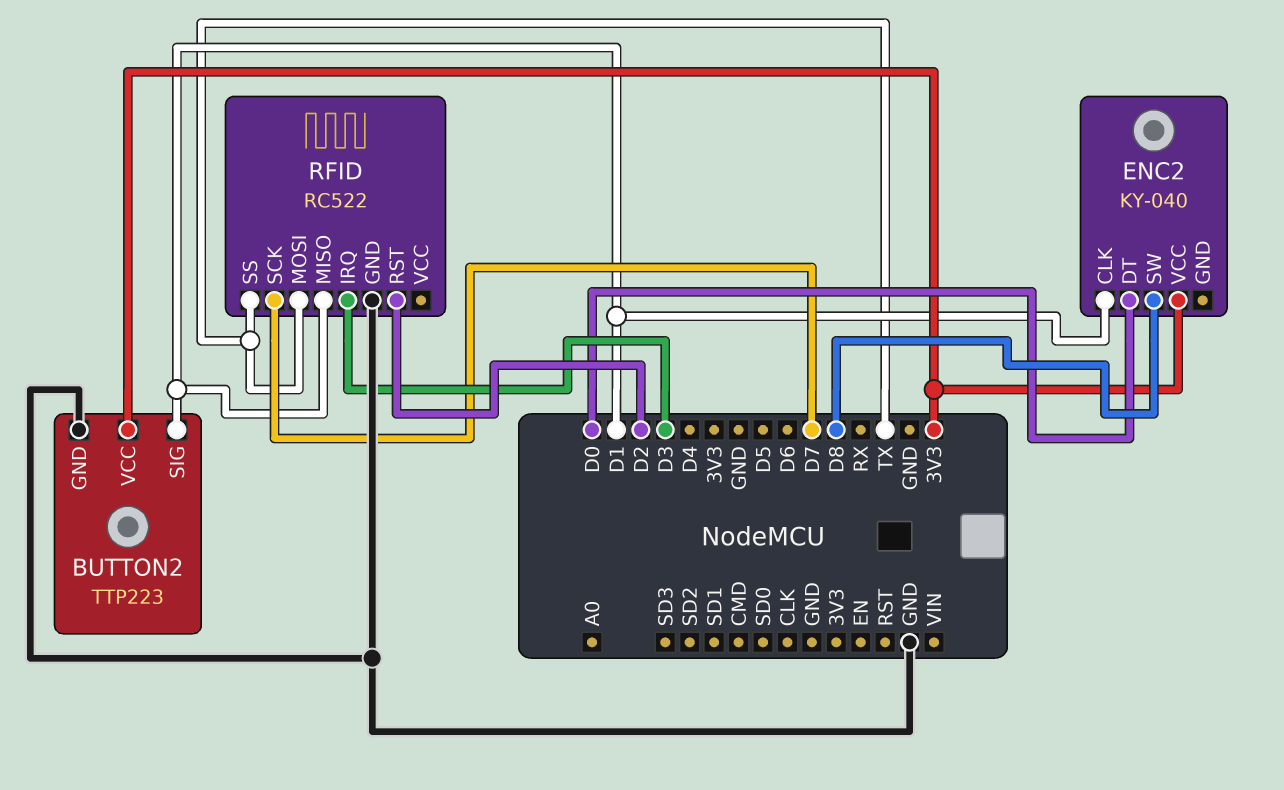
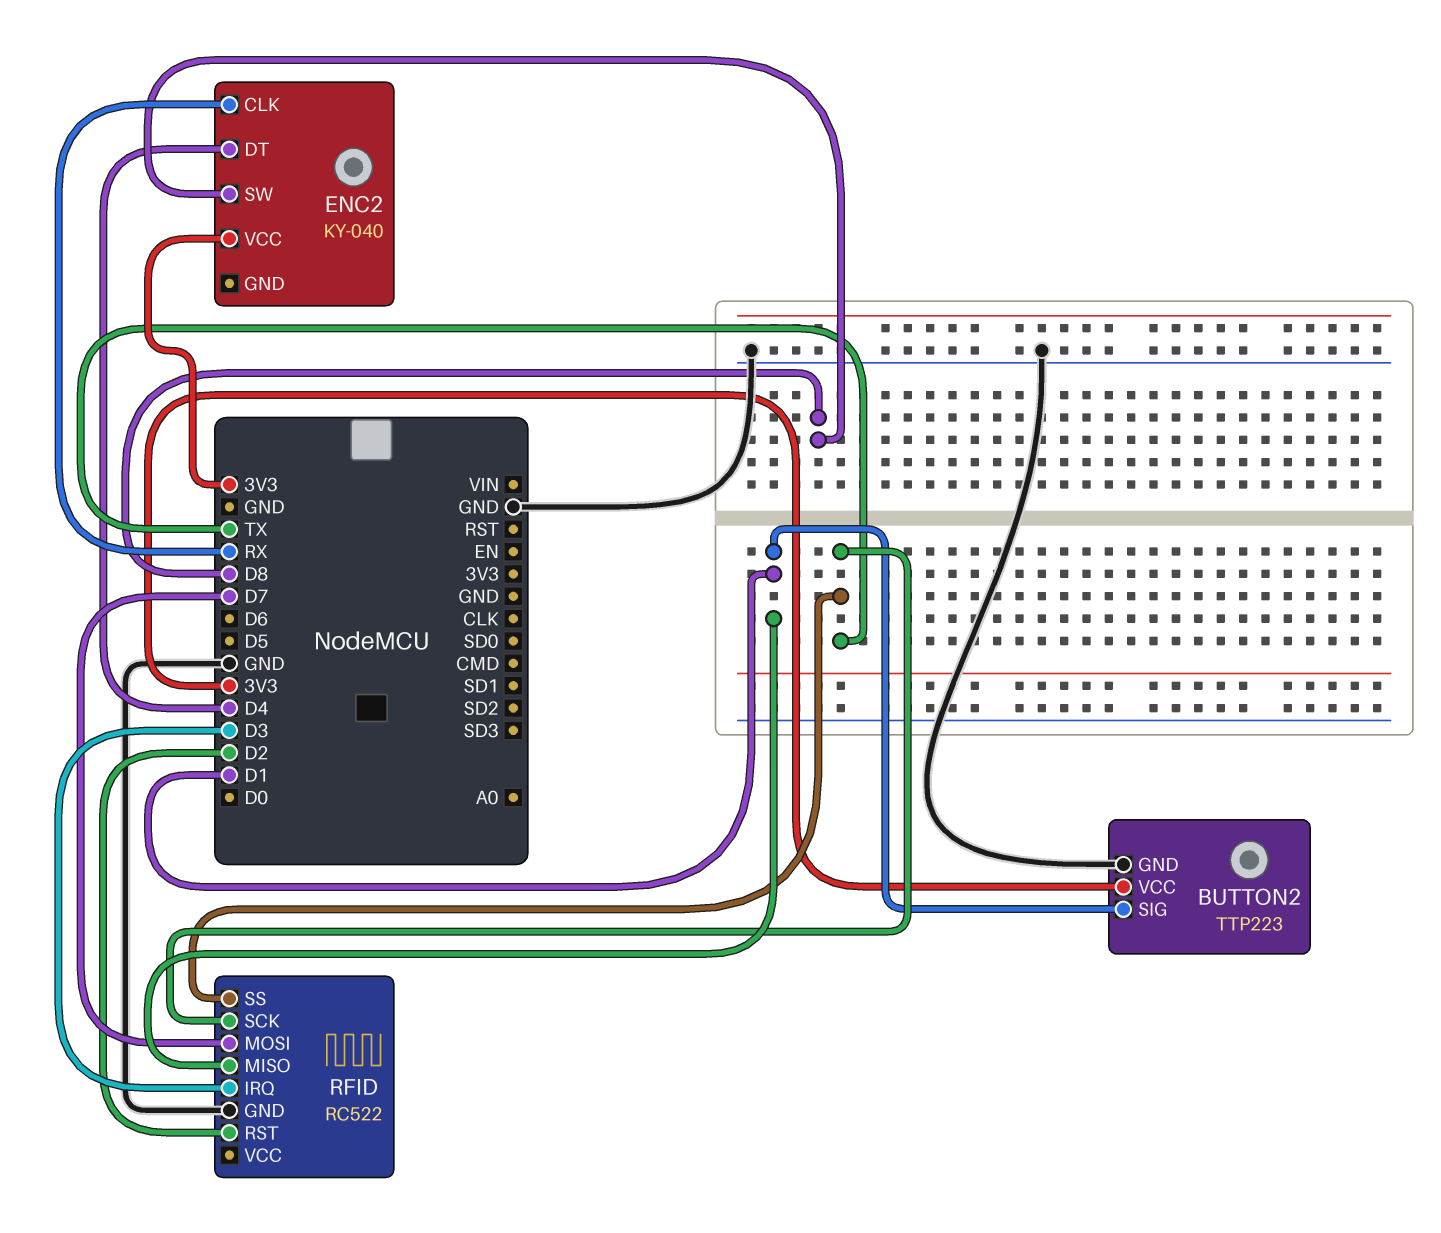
ENC2 pin CLK: D1 -> RX
ENC2 pin DT: D0 -> D4
RFID pin MOSI: TX -> D7
RFID pin SCK: D7 -> TX

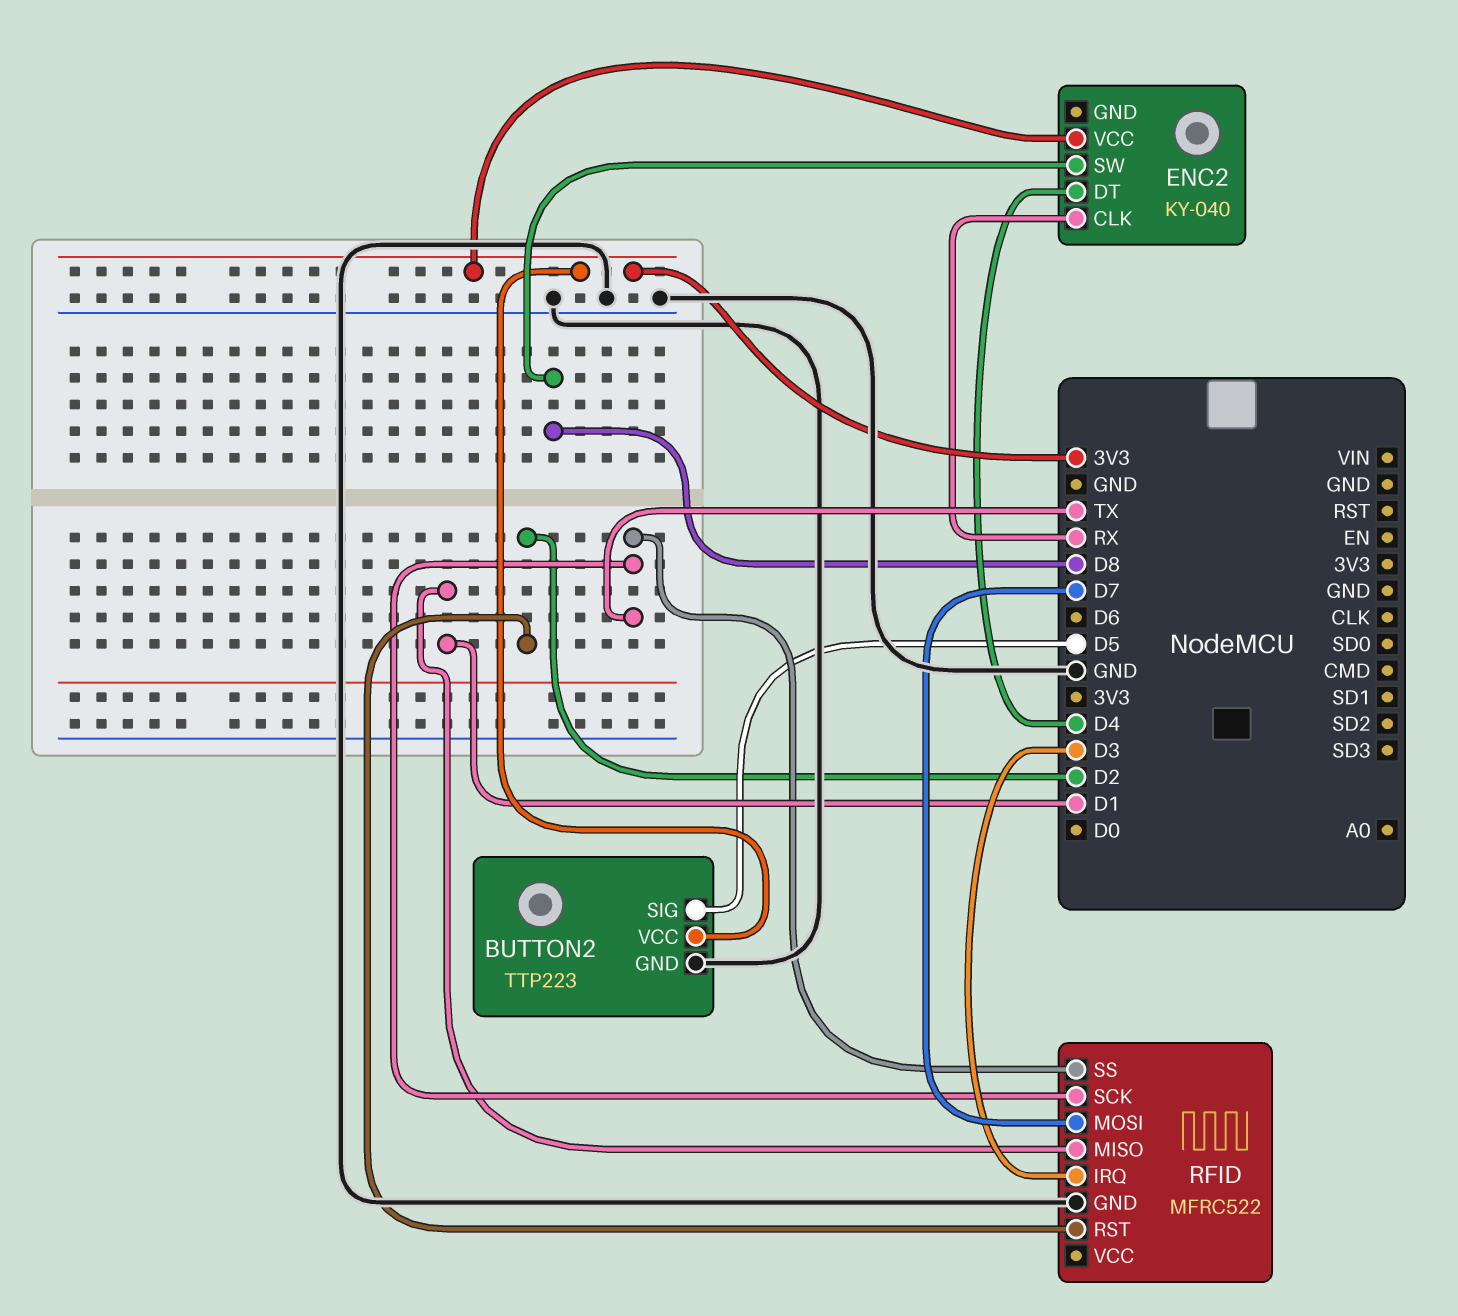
BUTTON2 pin SIG: D1 -> D5
RFID: RC522 -> MFRC522

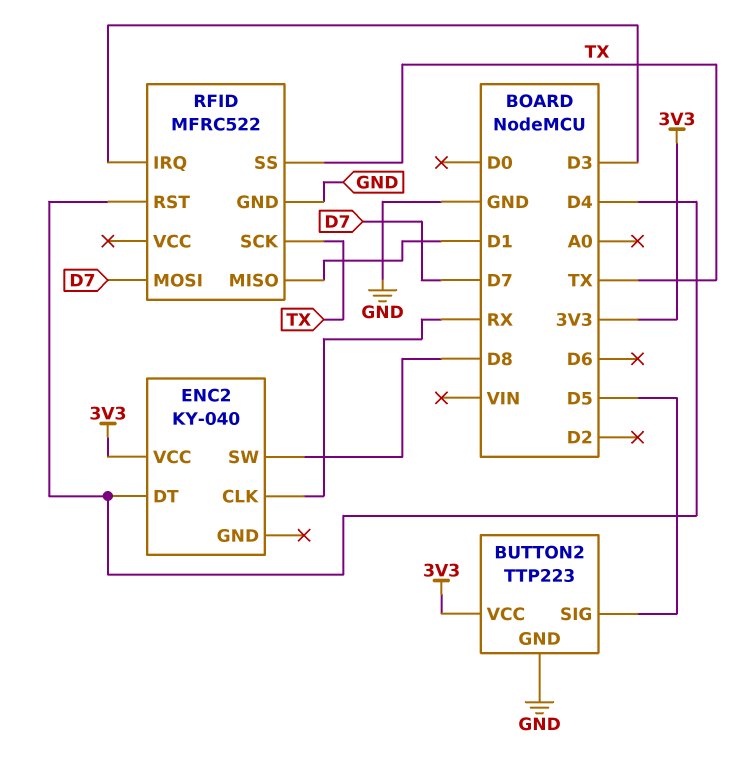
RFID pin RST: D2 -> D4

